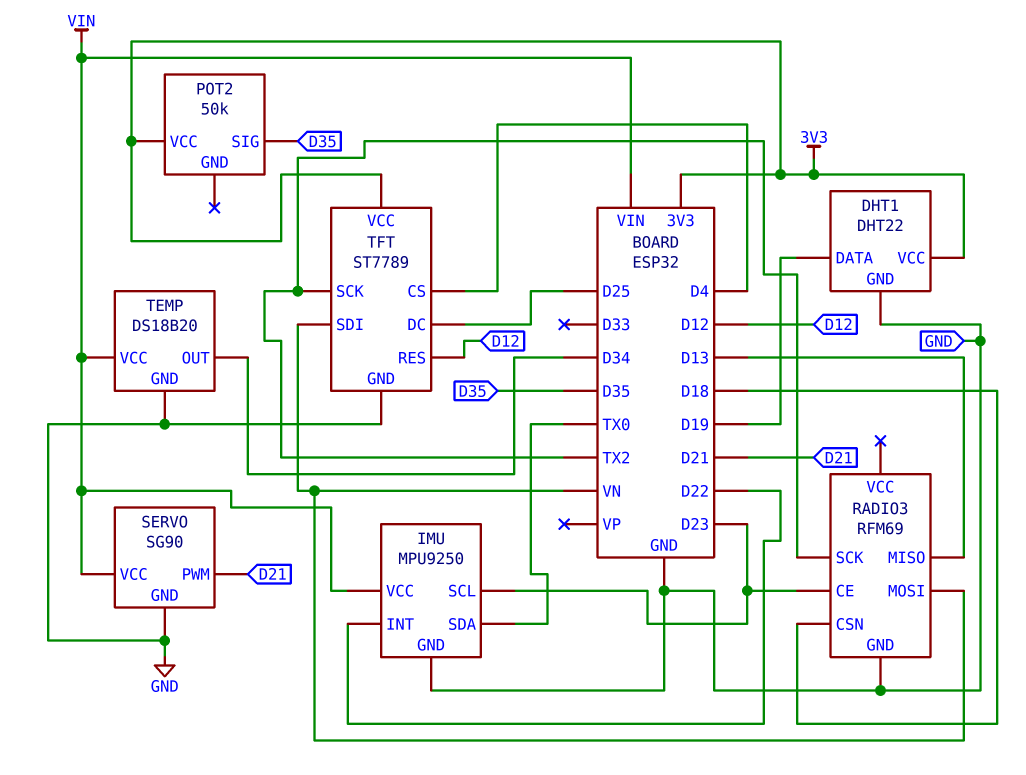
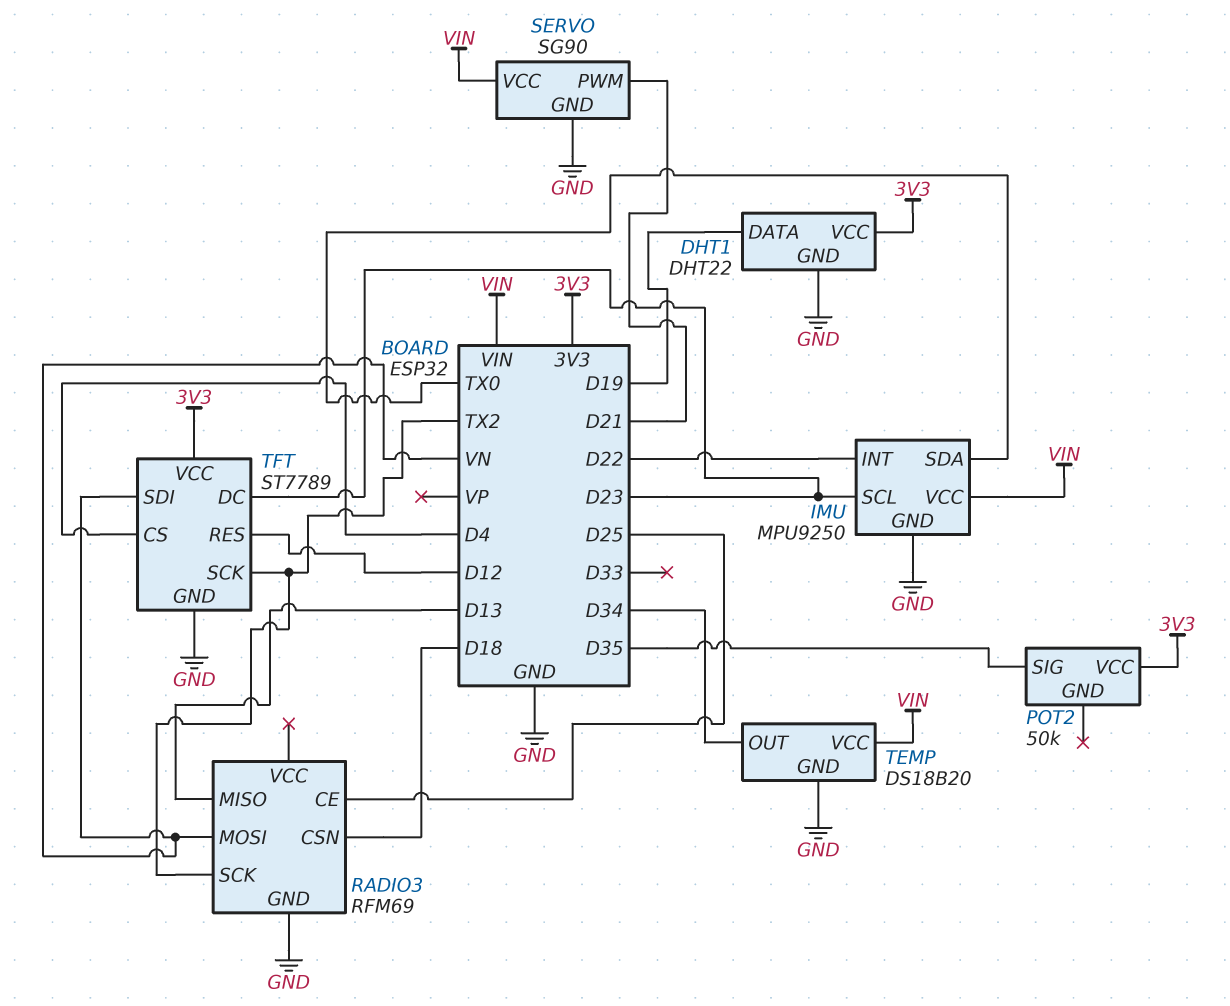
RADIO3 pin CE: D23 -> D25
TFT pin DC: D25 -> D23

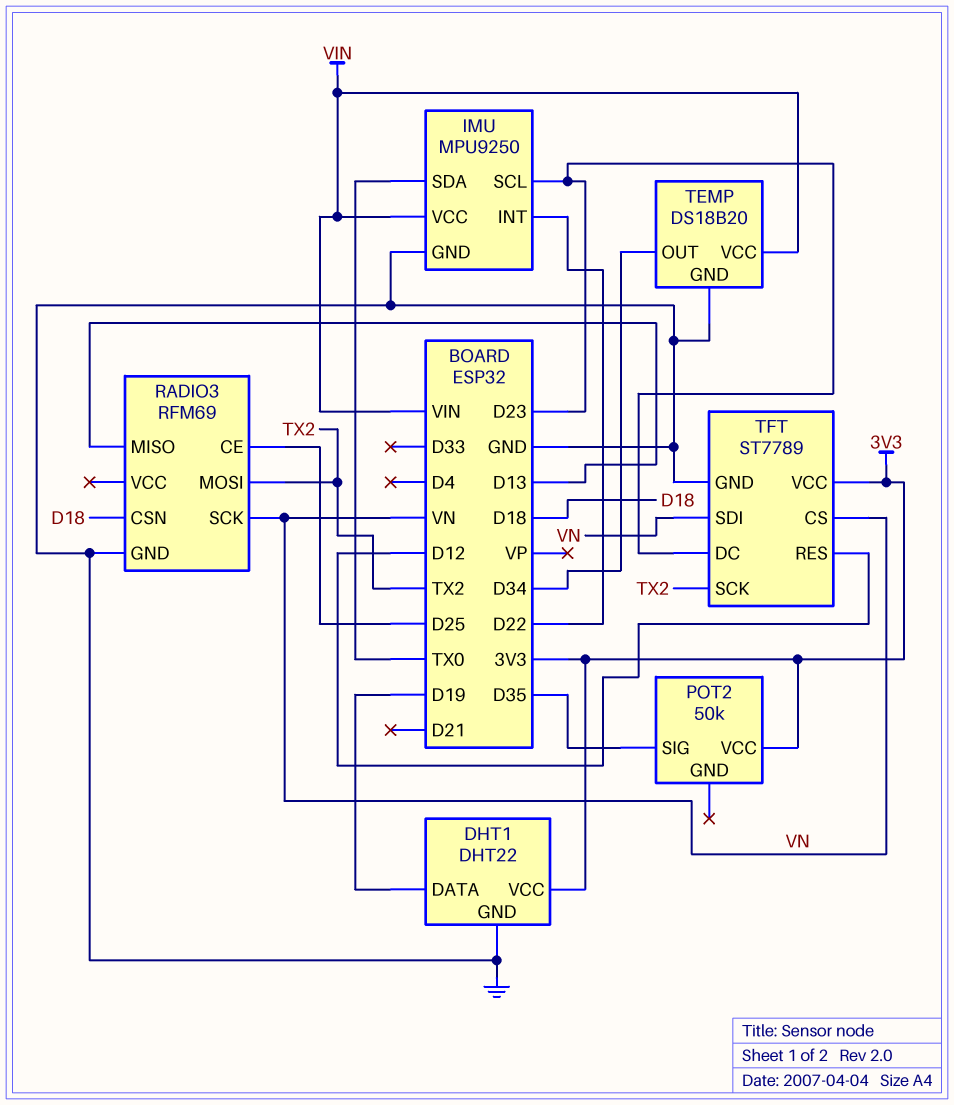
RADIO3 pin MOSI: VN -> TX2
RADIO3 pin SCK: TX2 -> VN
SERVO: SG90 -> none
SERVO pin GND: GND -> none
SERVO pin PWM: D21 -> none
SERVO pin VCC: VIN -> none
TFT pin CS: D4 -> VN

